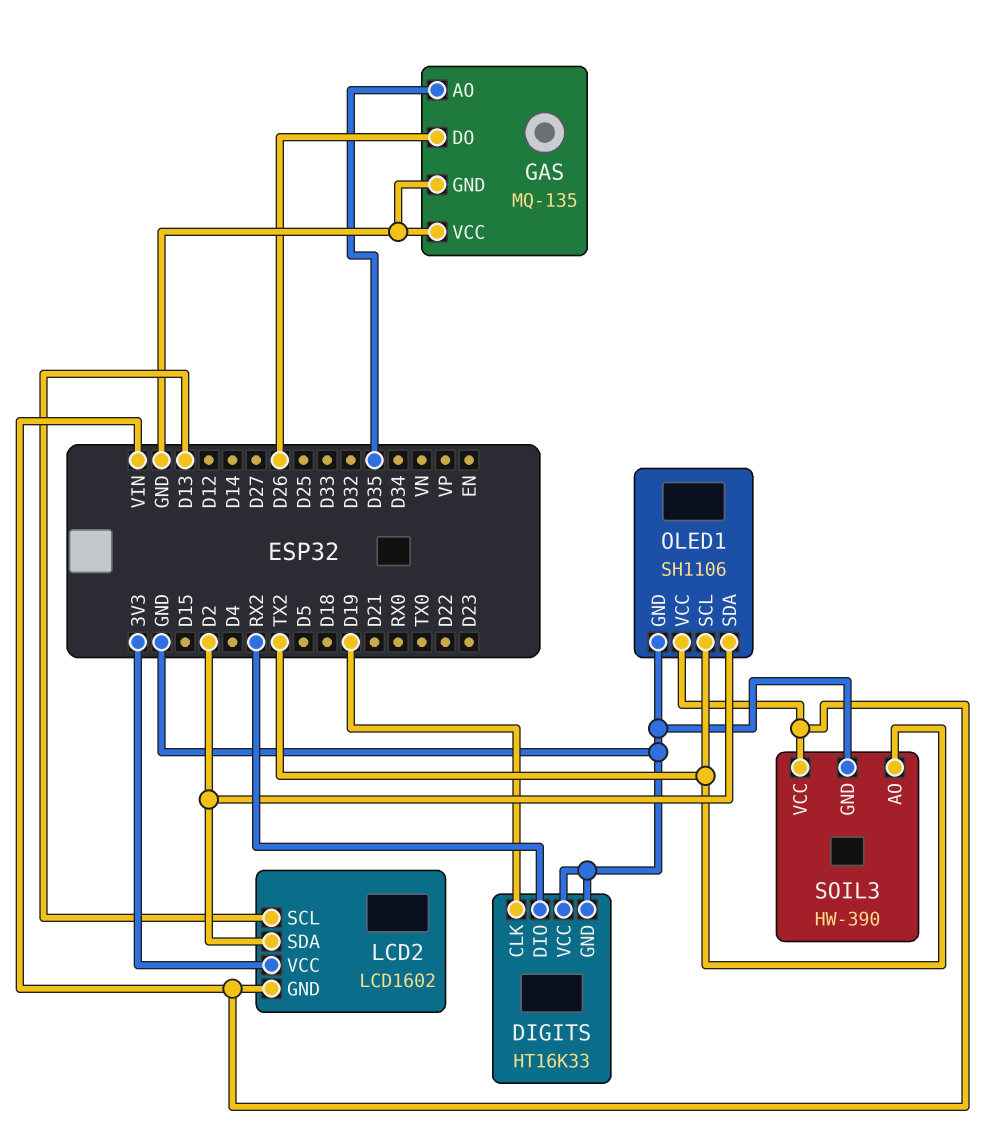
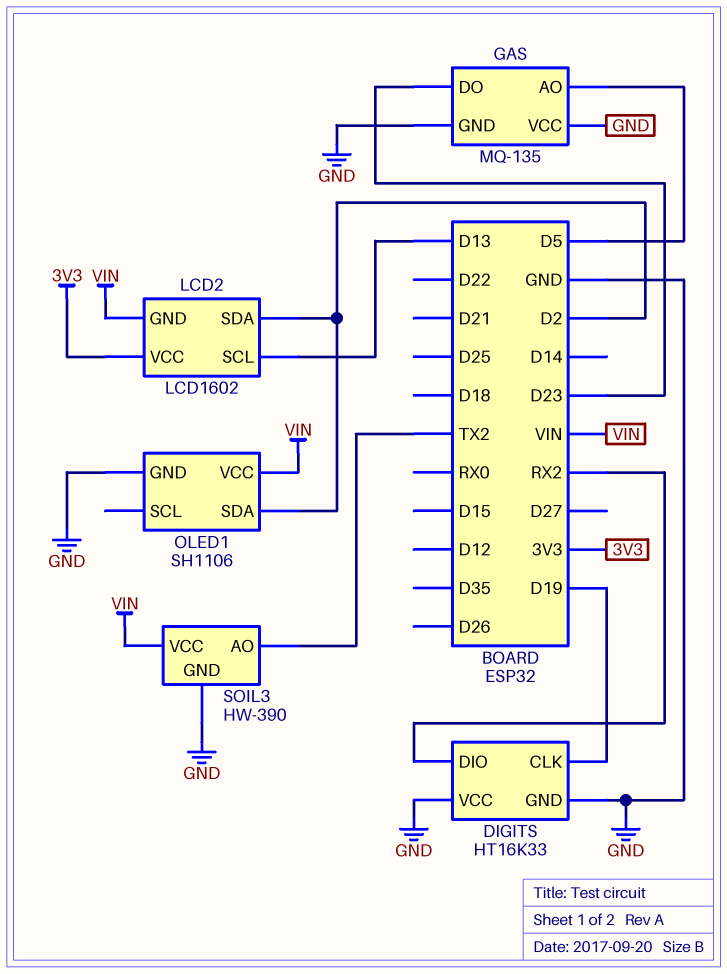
GAS pin AO: D35 -> D5
GAS pin DO: D26 -> D23
OLED1 pin SCL: TX2 -> none

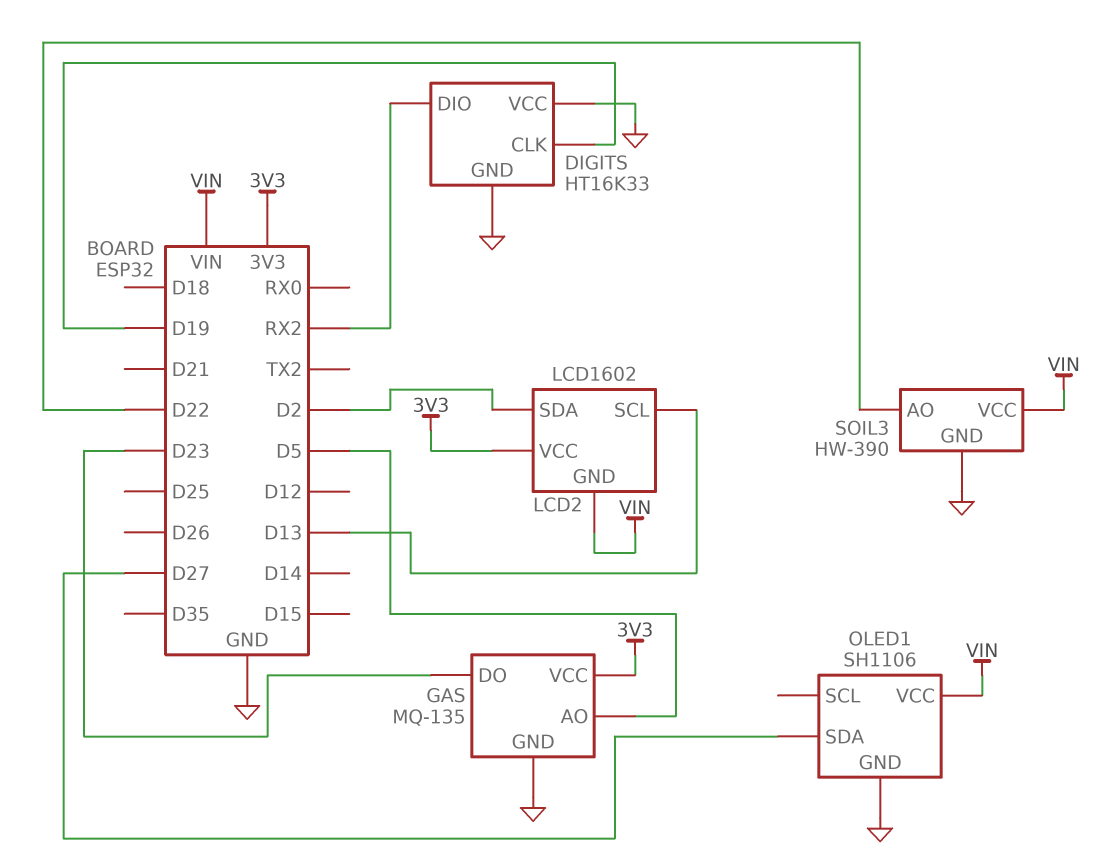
GAS pin VCC: GND -> 3V3
OLED1 pin SDA: D2 -> D27
SOIL3 pin AO: TX2 -> D22

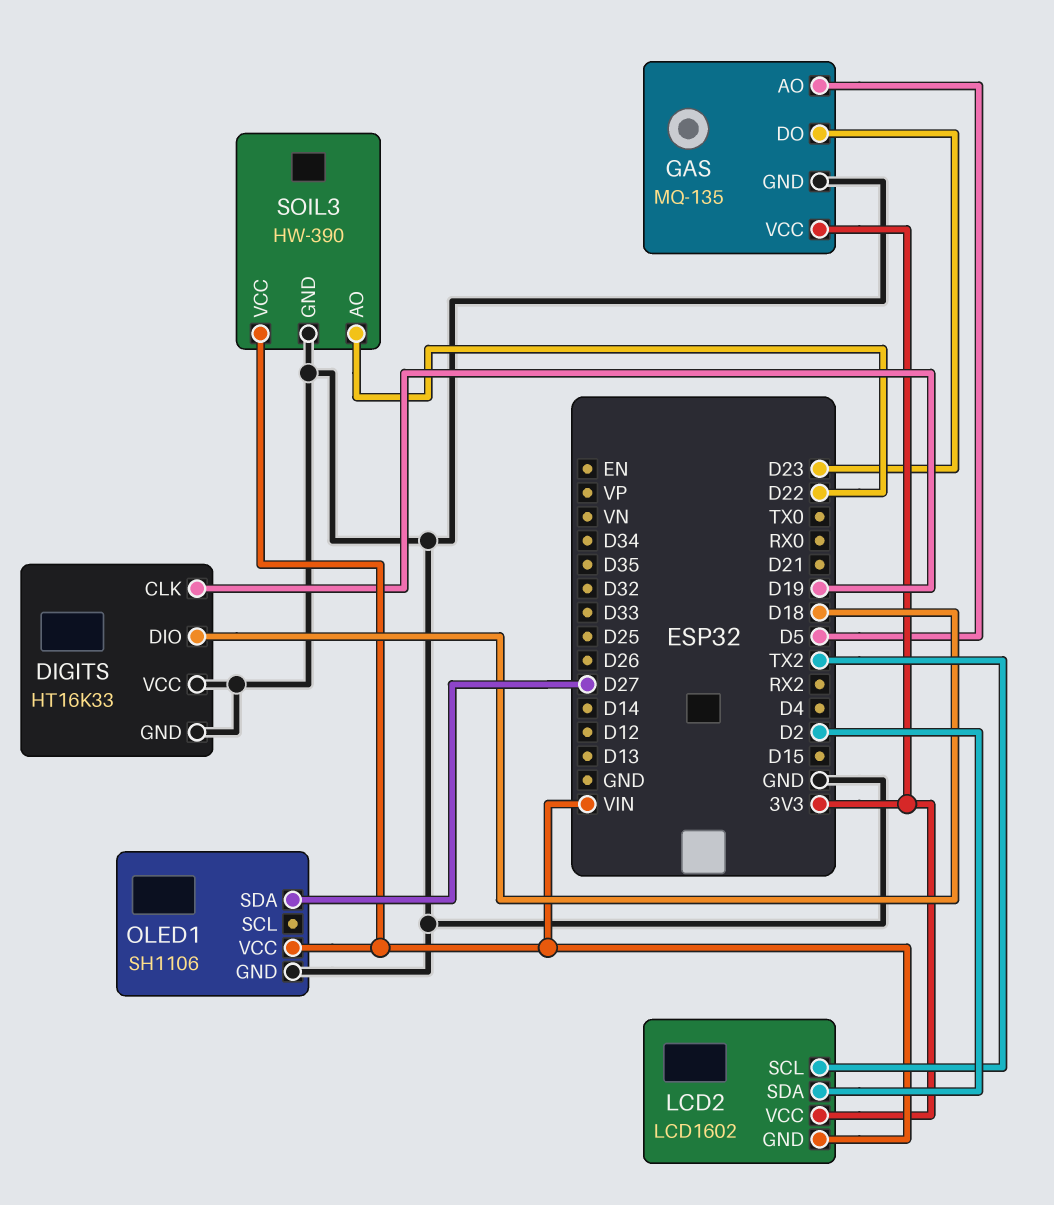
DIGITS pin DIO: RX2 -> D18
LCD2 pin SCL: D13 -> TX2

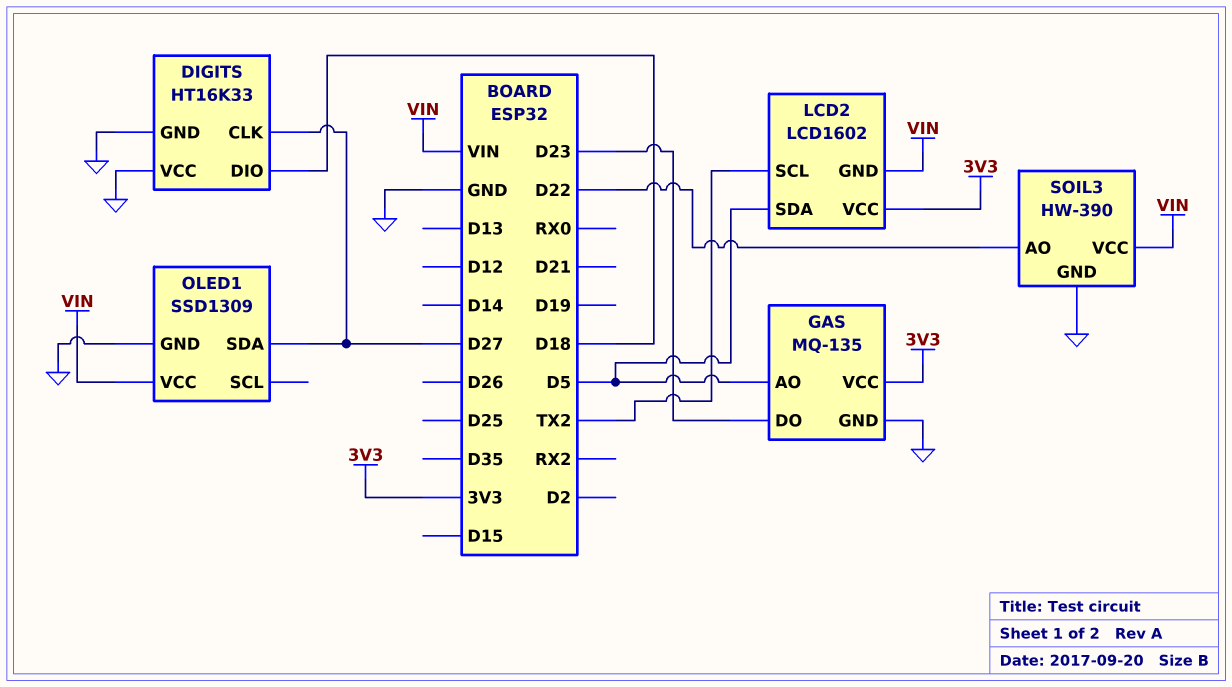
DIGITS pin CLK: D19 -> D27
LCD2 pin SDA: D2 -> D5
OLED1: SH1106 -> SSD1309

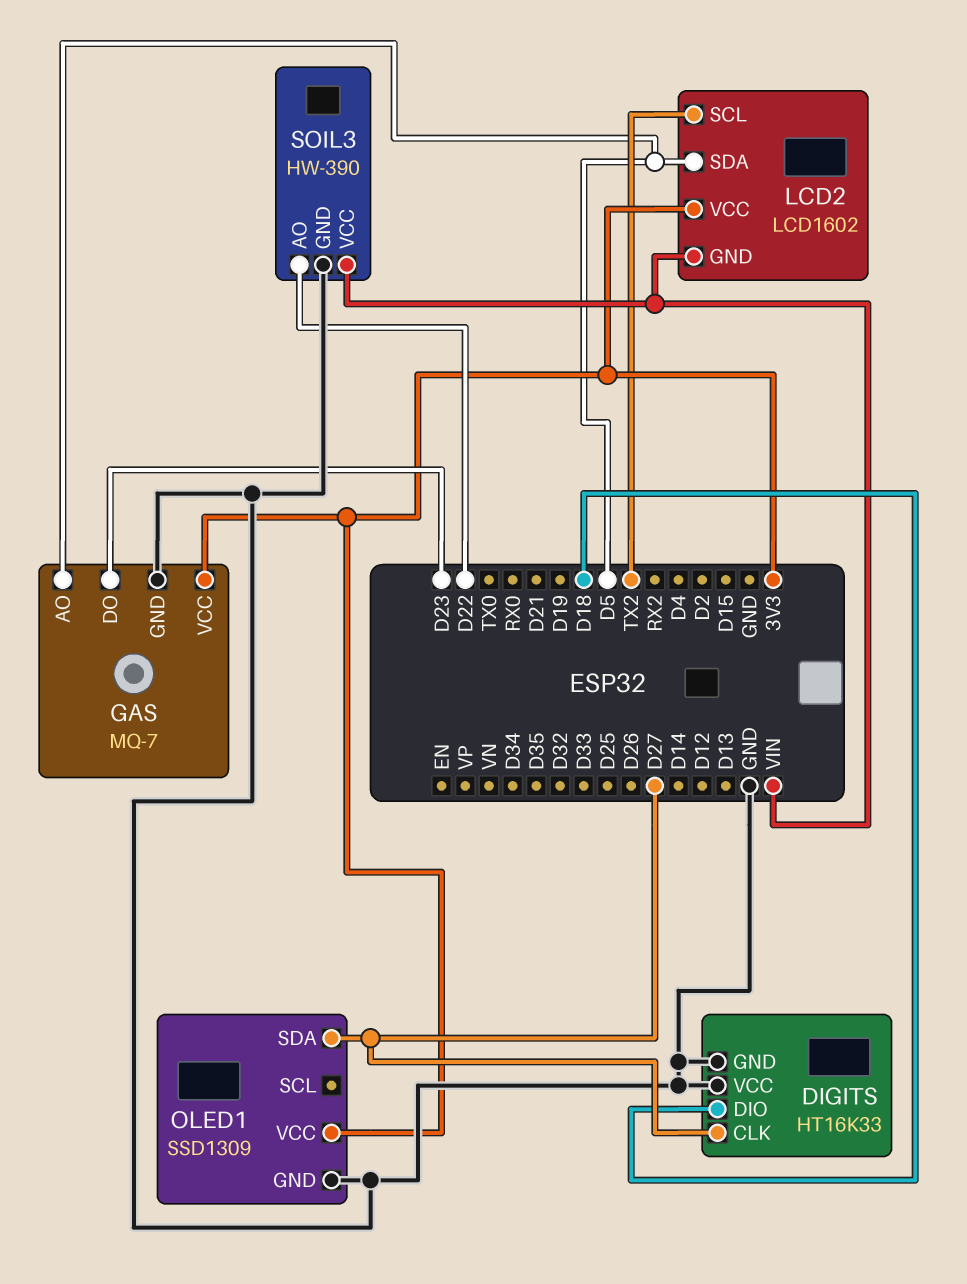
GAS: MQ-135 -> MQ-7
OLED1 pin VCC: VIN -> 3V3

